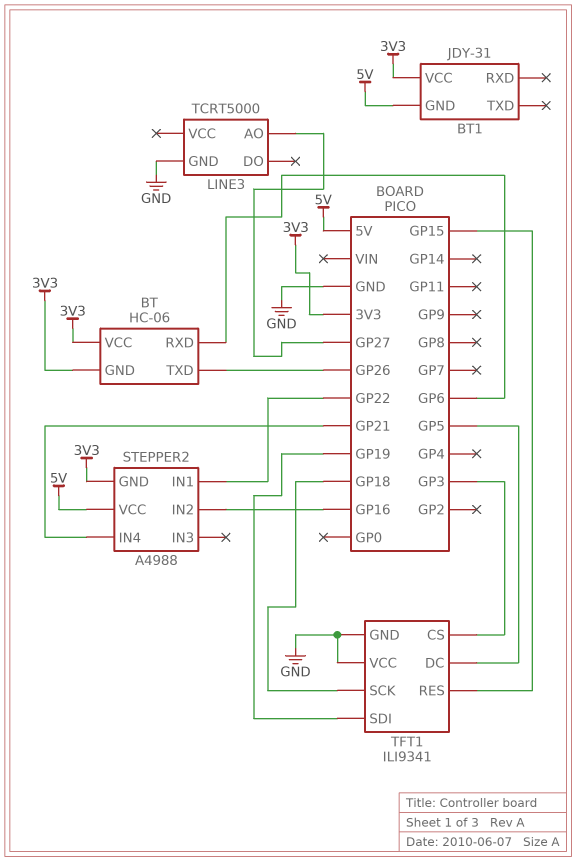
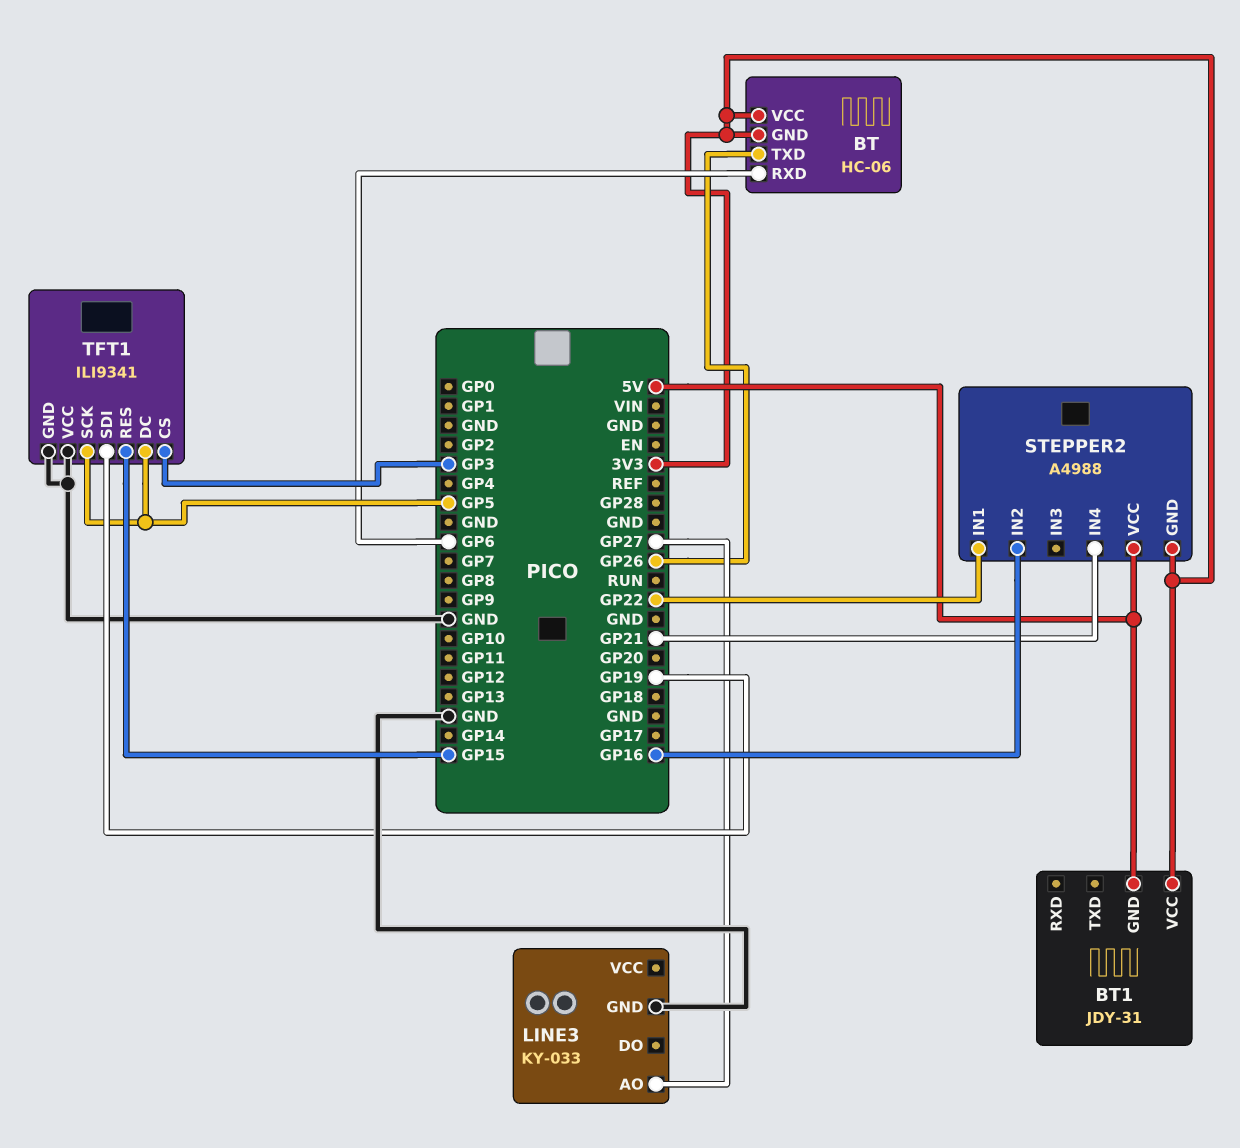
LINE3: TCRT5000 -> KY-033
TFT1 pin SCK: GP18 -> GP5

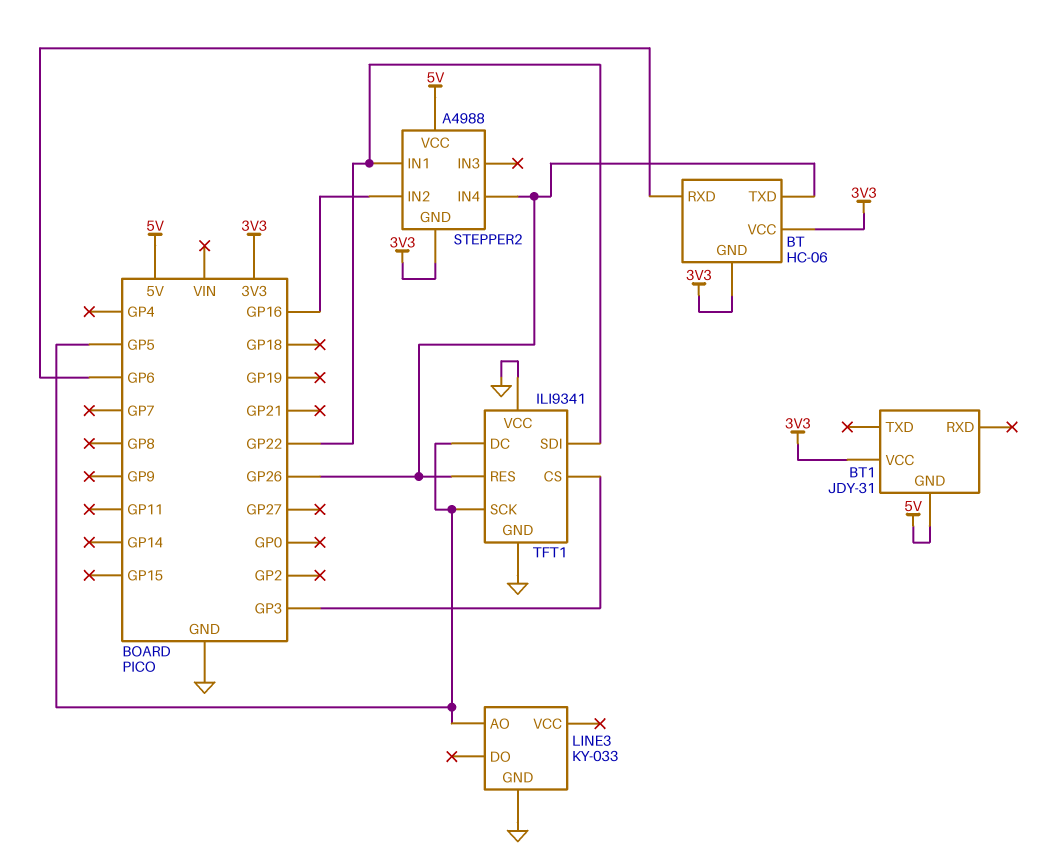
LINE3 pin AO: GP27 -> GP5
STEPPER2 pin IN4: GP21 -> GP26
TFT1 pin RES: GP15 -> GP26
TFT1 pin SDI: GP19 -> GP22

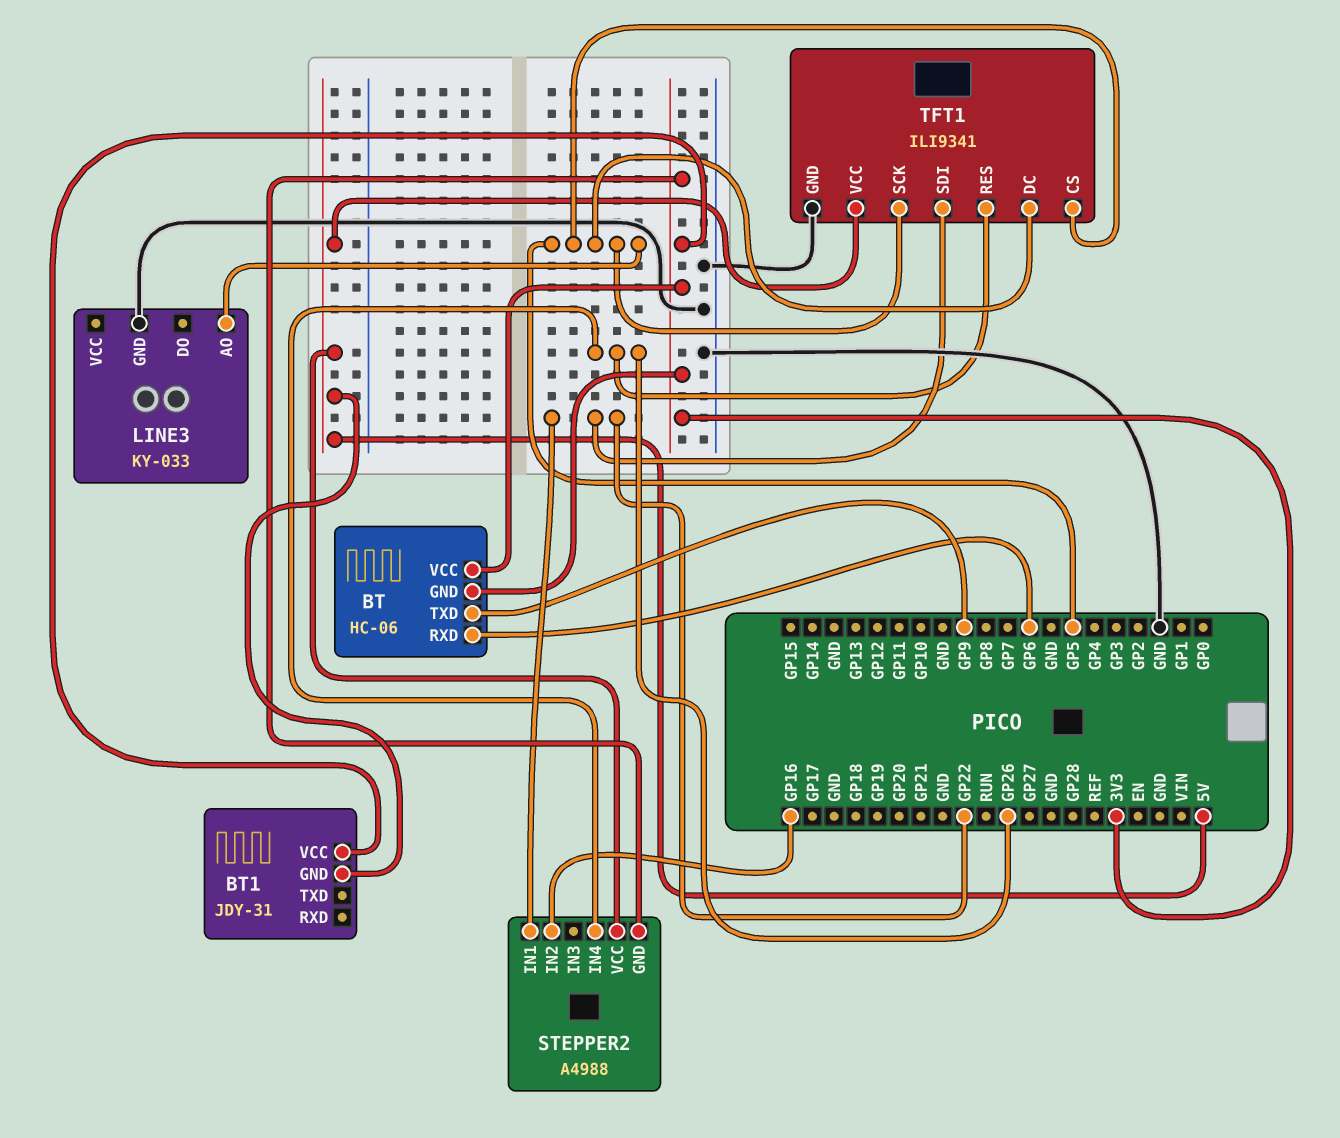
BT pin TXD: GP26 -> GP9
TFT1 pin CS: GP3 -> GP5
TFT1 pin VCC: GND -> 5V

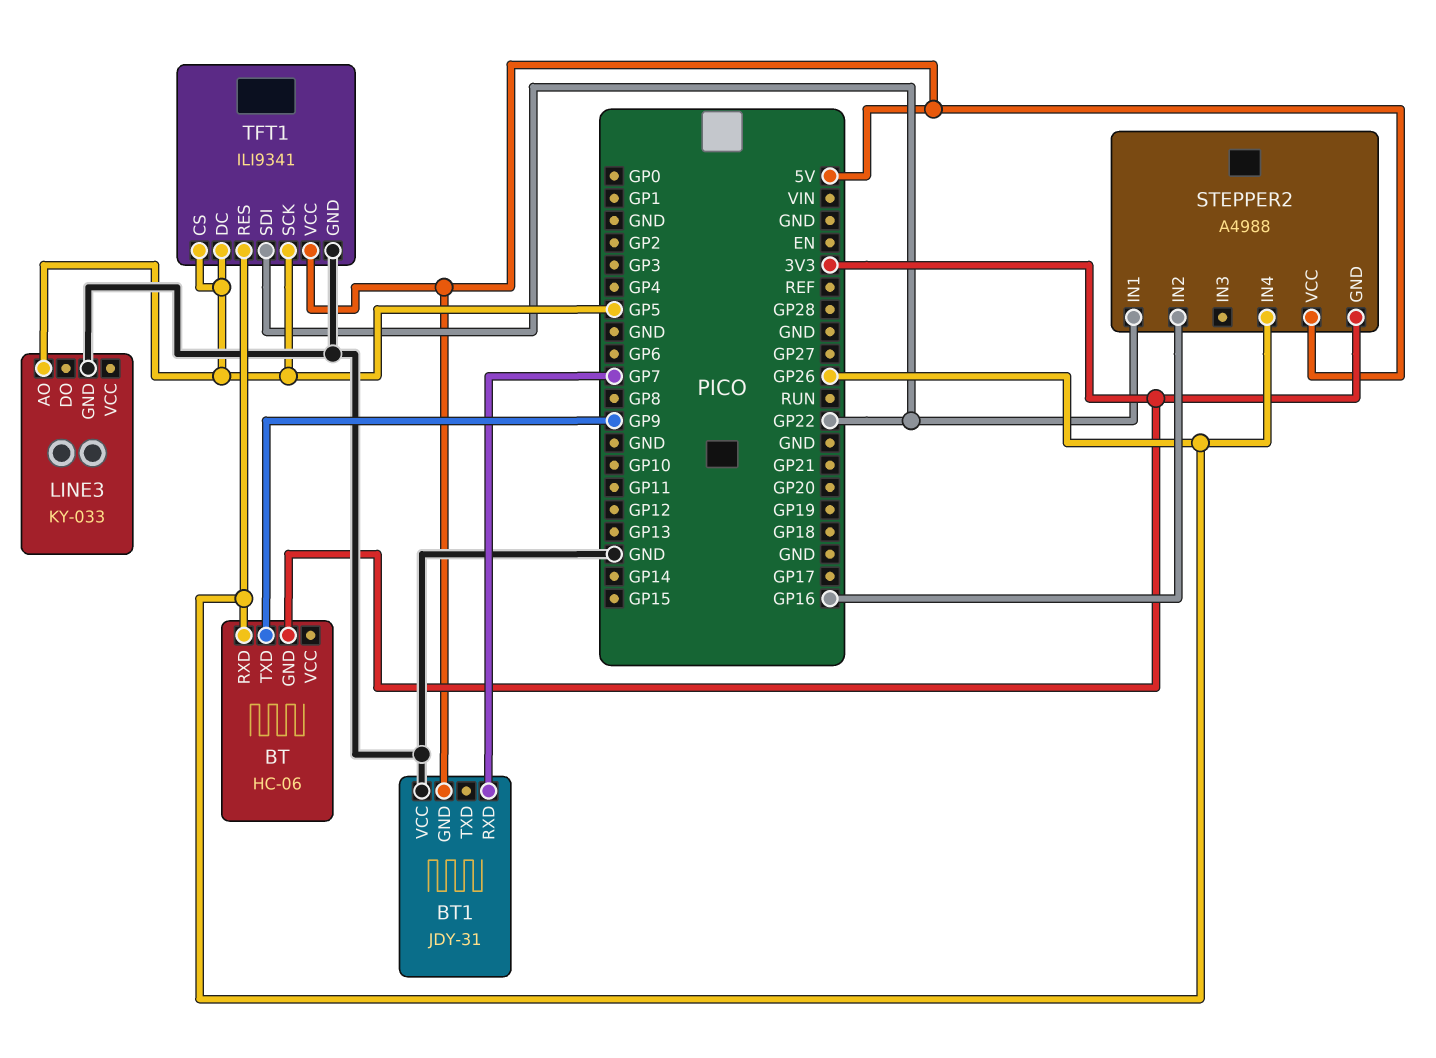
BT pin RXD: GP6 -> GP26
BT pin VCC: 3V3 -> none
BT1 pin RXD: none -> GP7
BT1 pin VCC: 3V3 -> GND

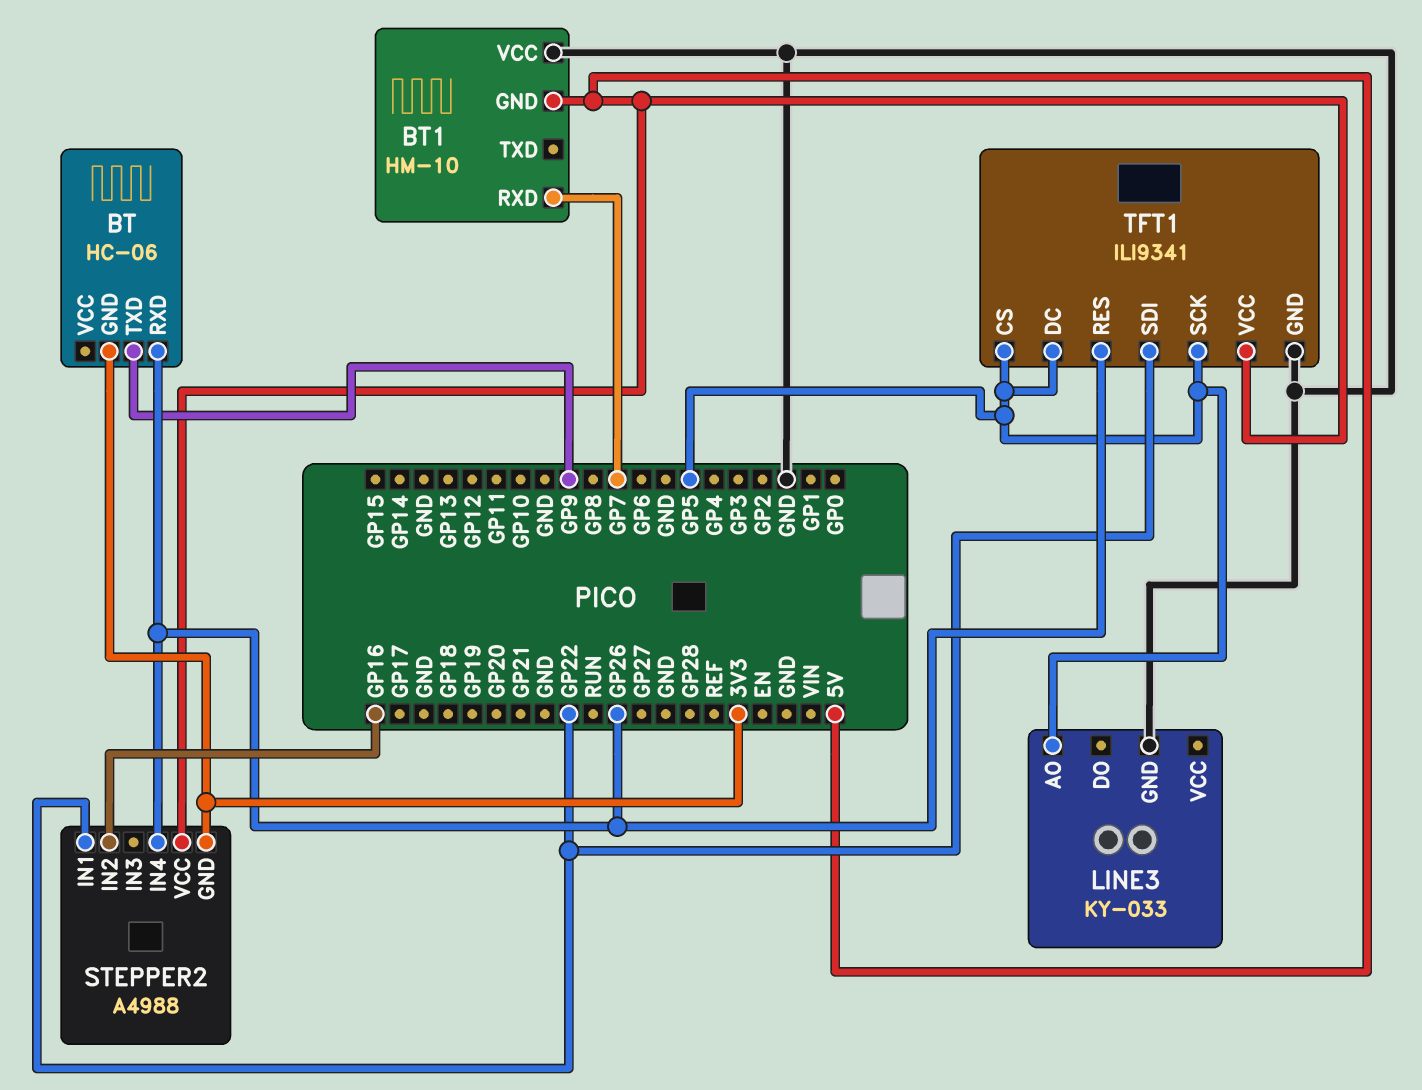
BT1: JDY-31 -> HM-10

